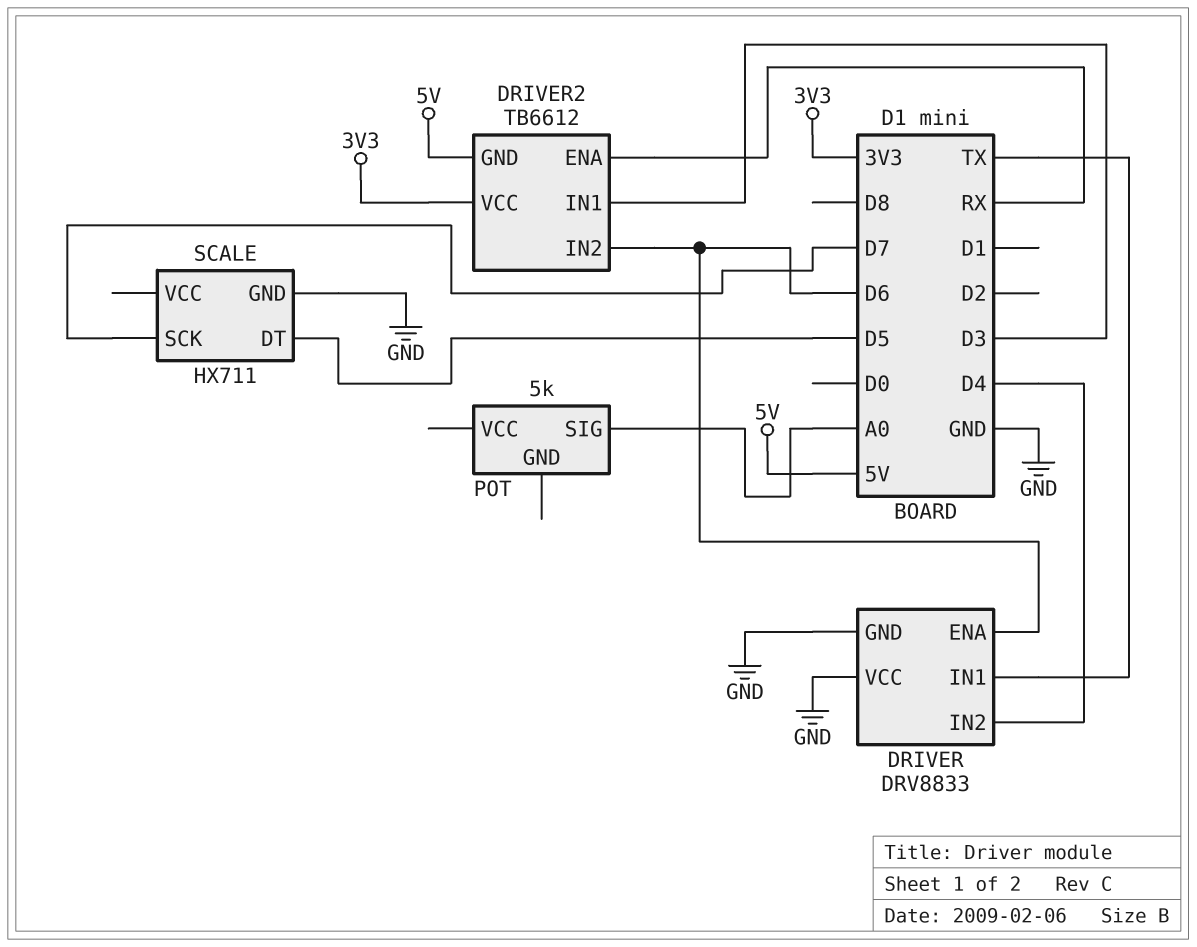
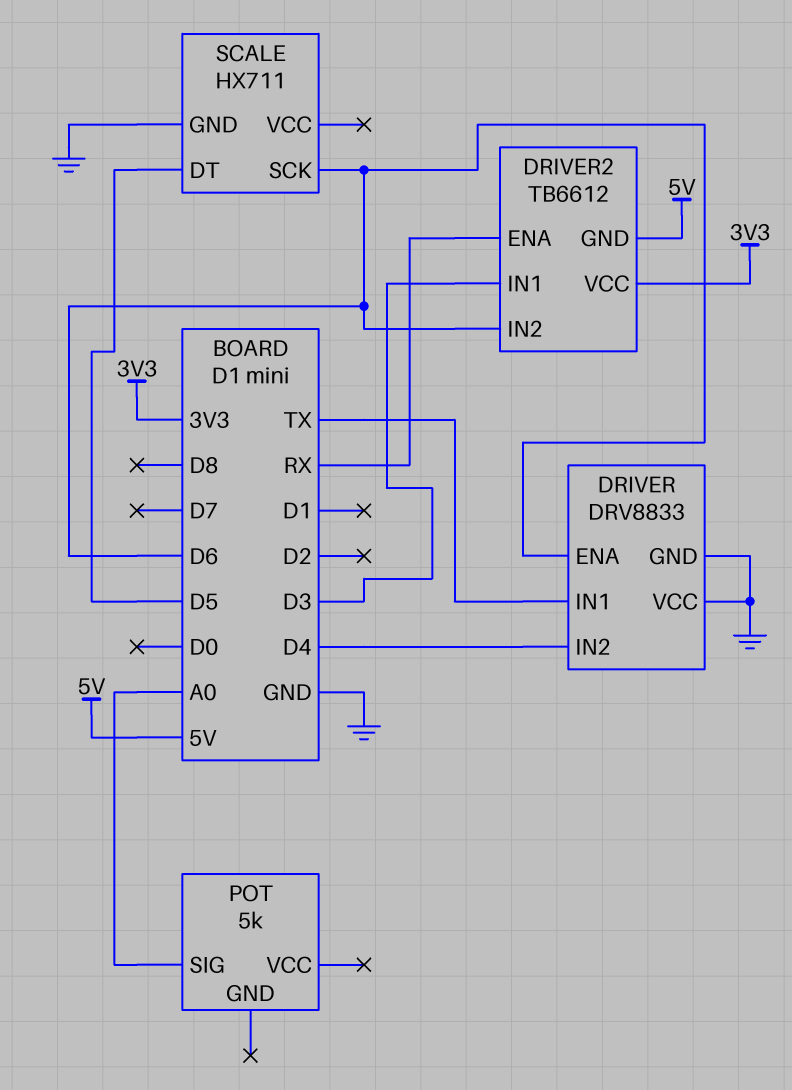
SCALE pin SCK: D7 -> D6

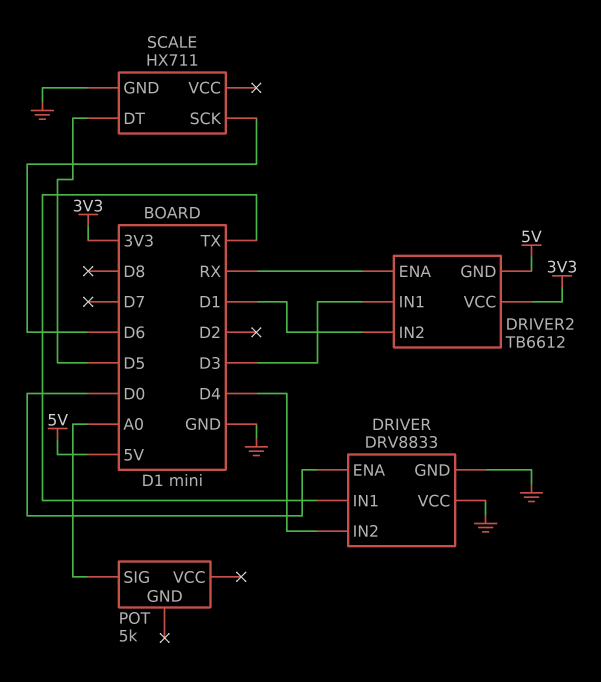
DRIVER pin ENA: D6 -> D0
DRIVER2 pin IN2: D6 -> D1

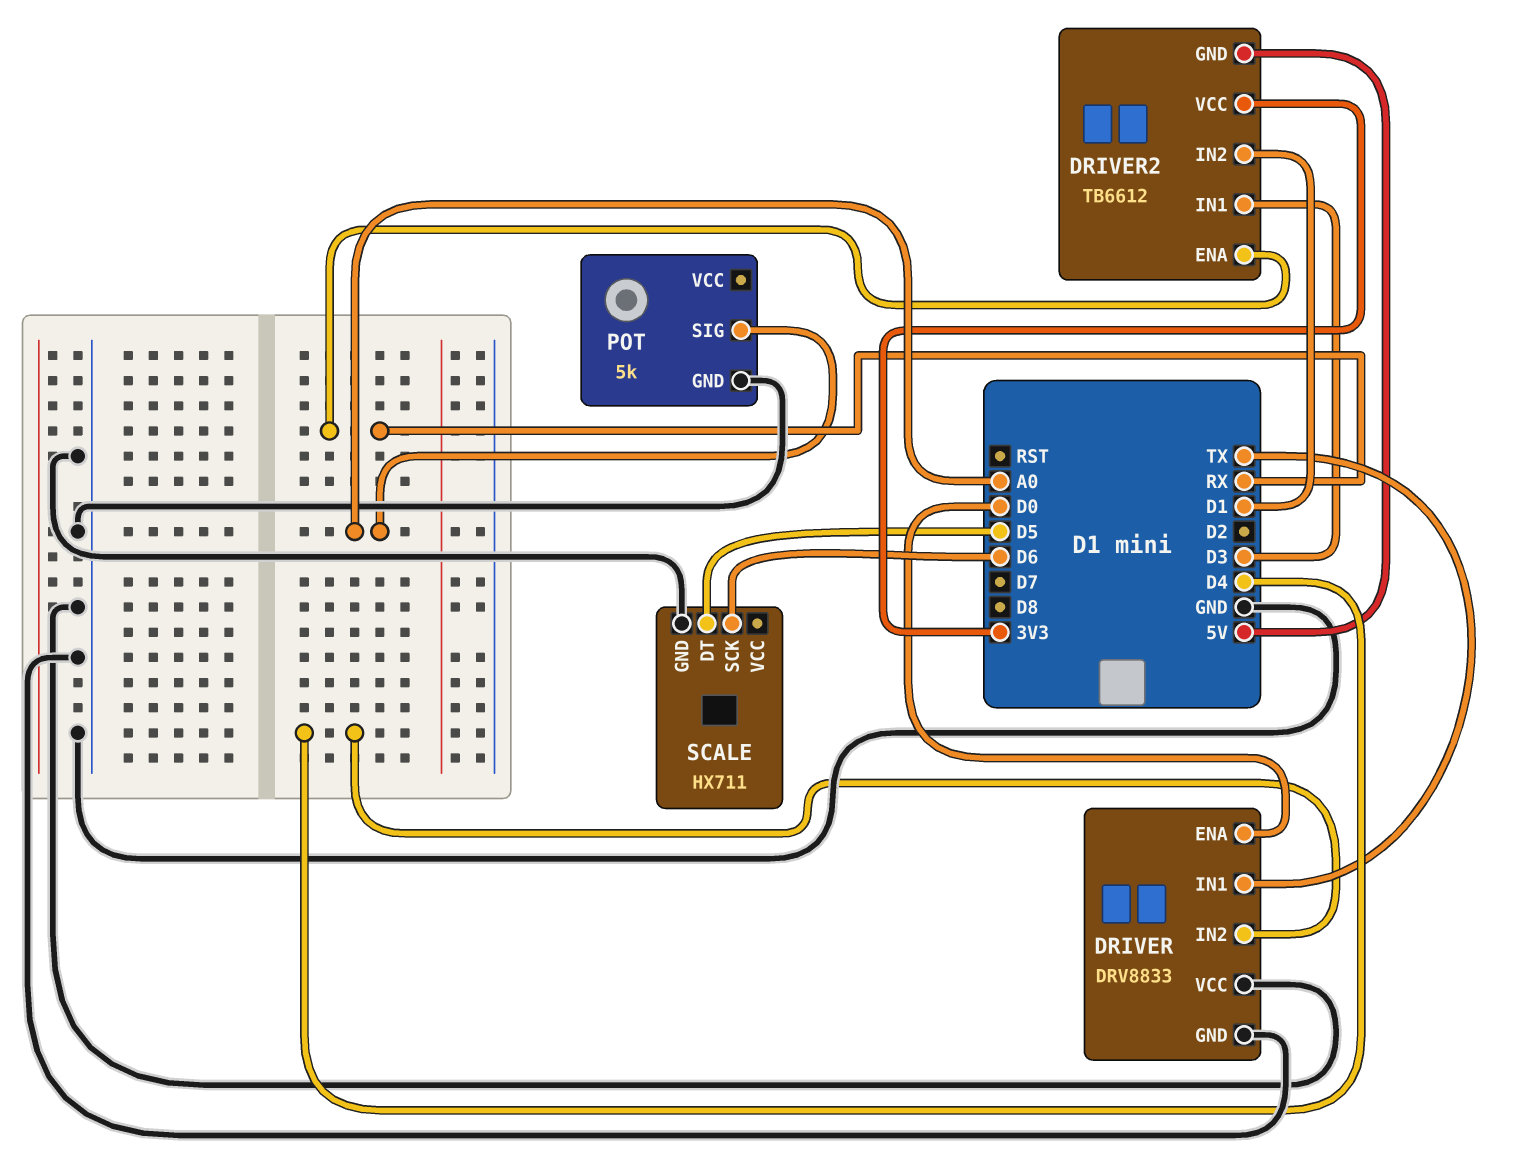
POT pin GND: none -> GND

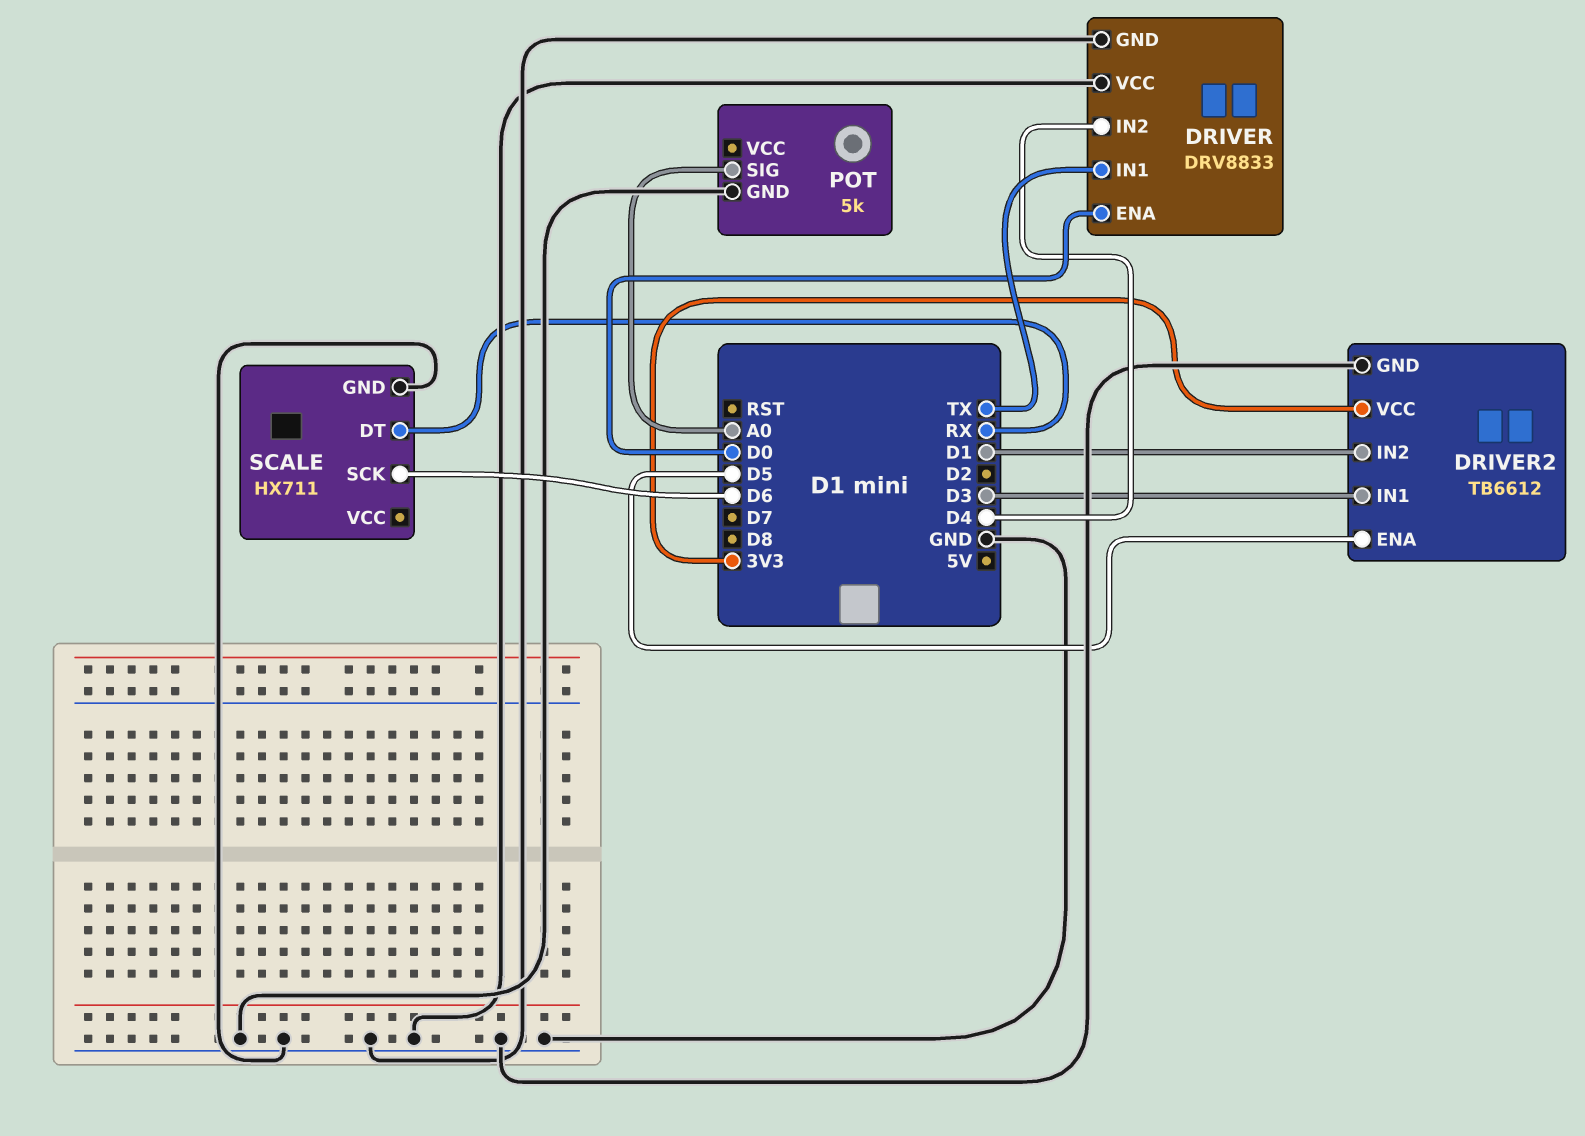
DRIVER2 pin ENA: RX -> D5
DRIVER2 pin GND: 5V -> GND
SCALE pin DT: D5 -> RX

